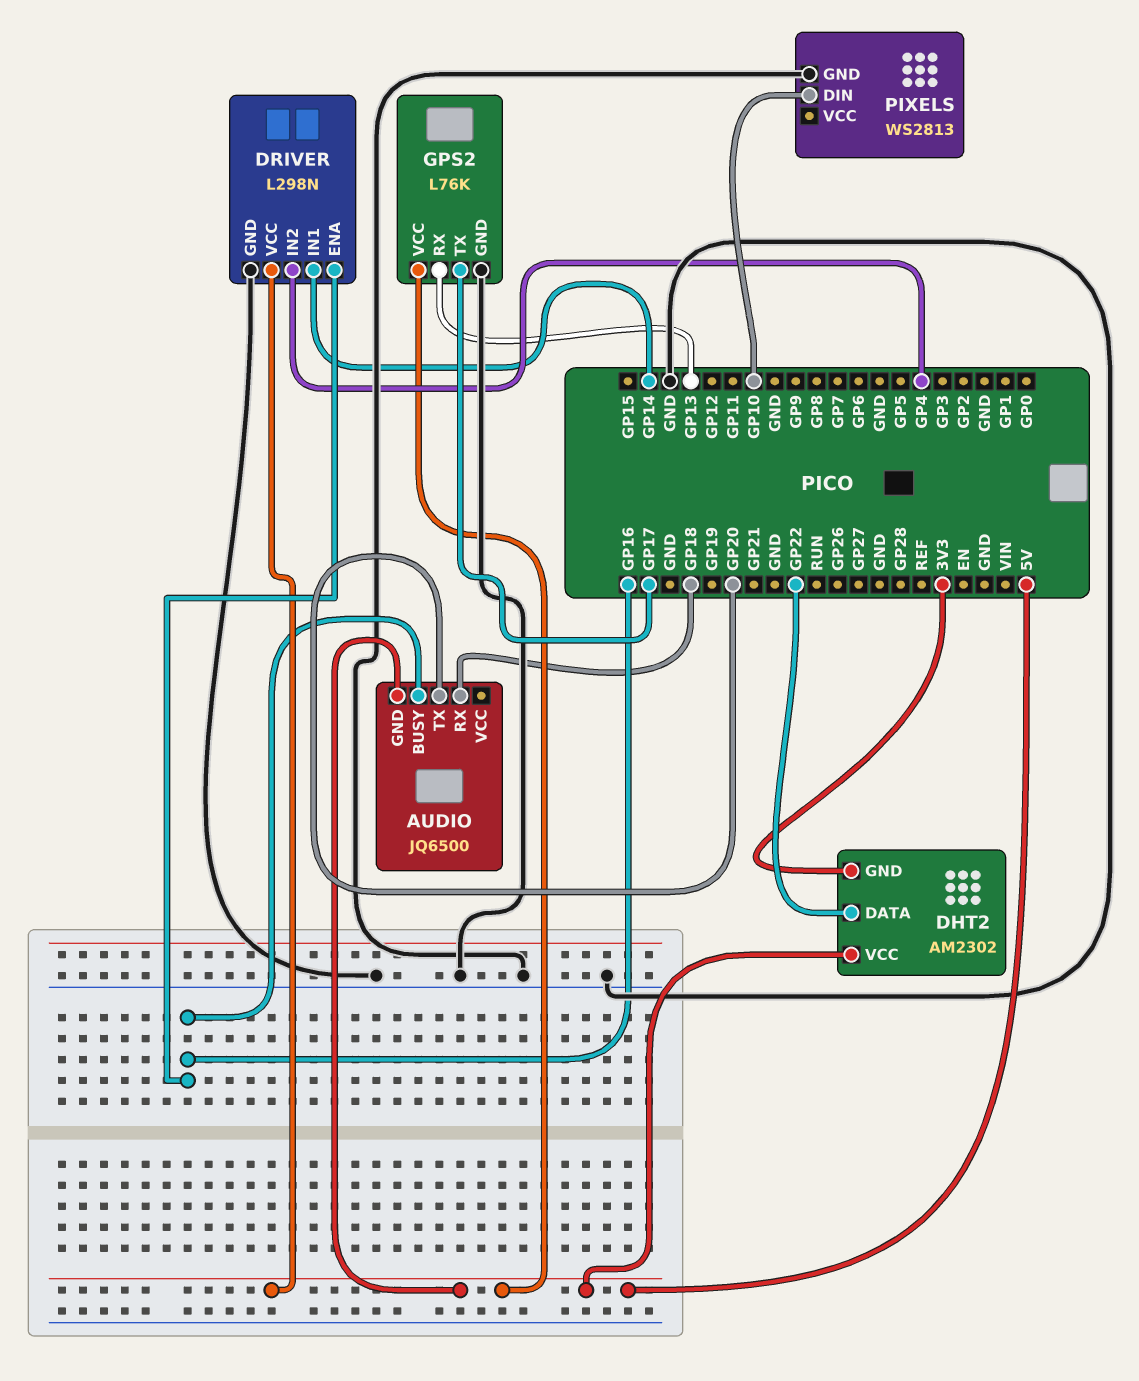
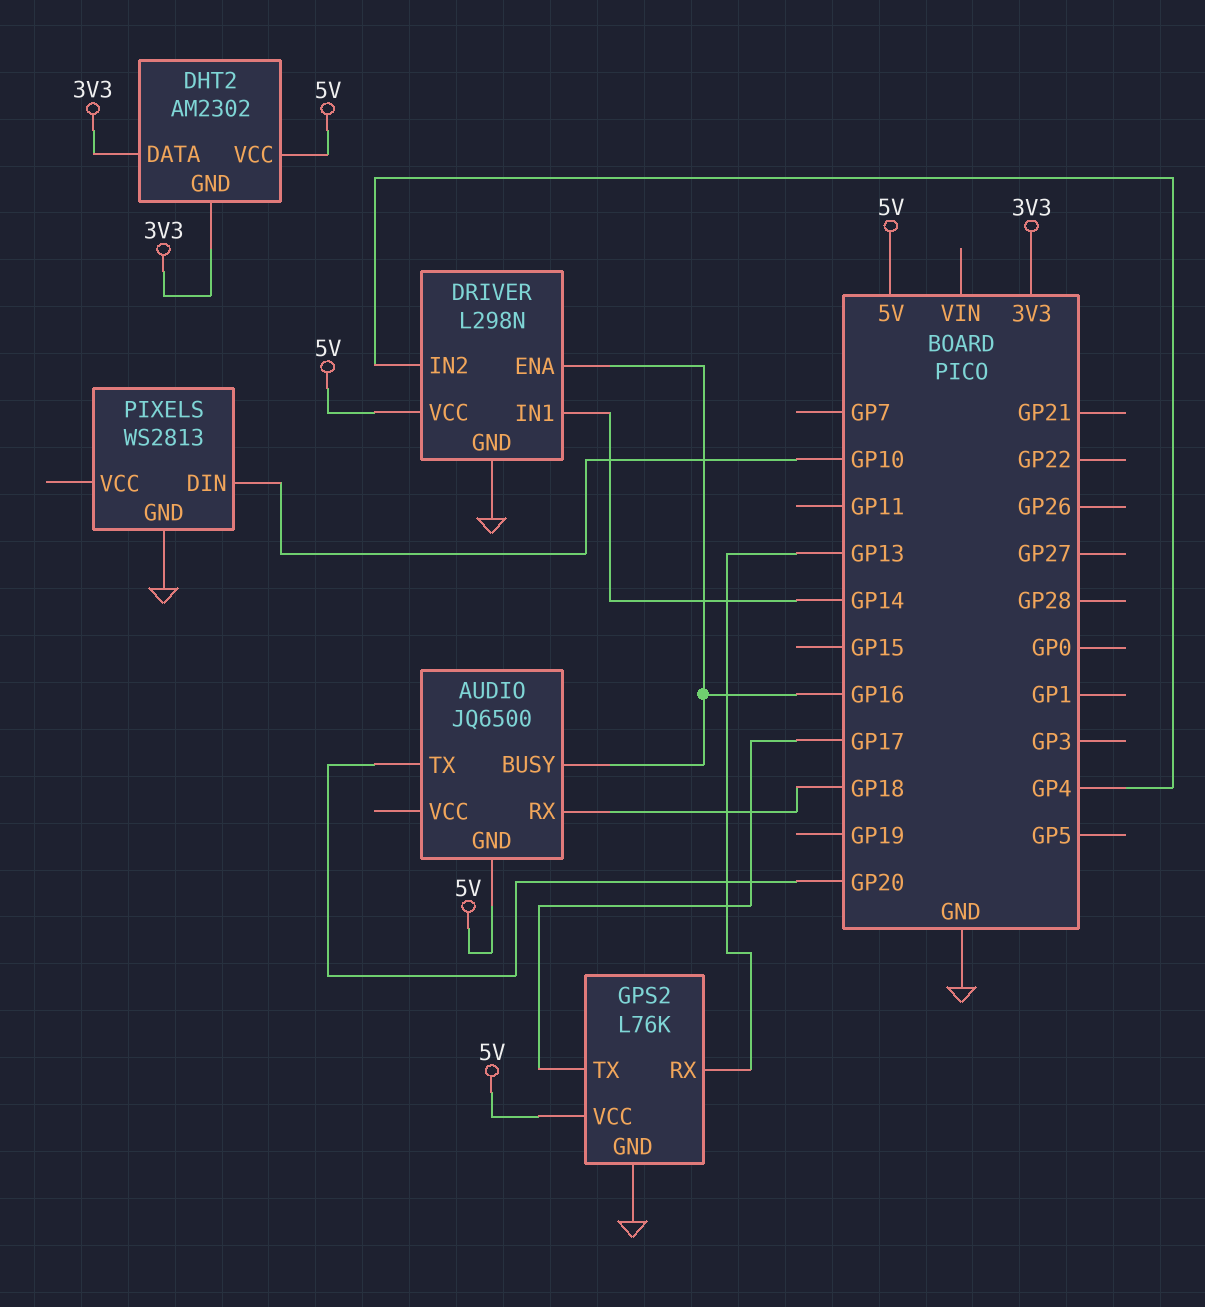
DHT2 pin DATA: GP22 -> 3V3

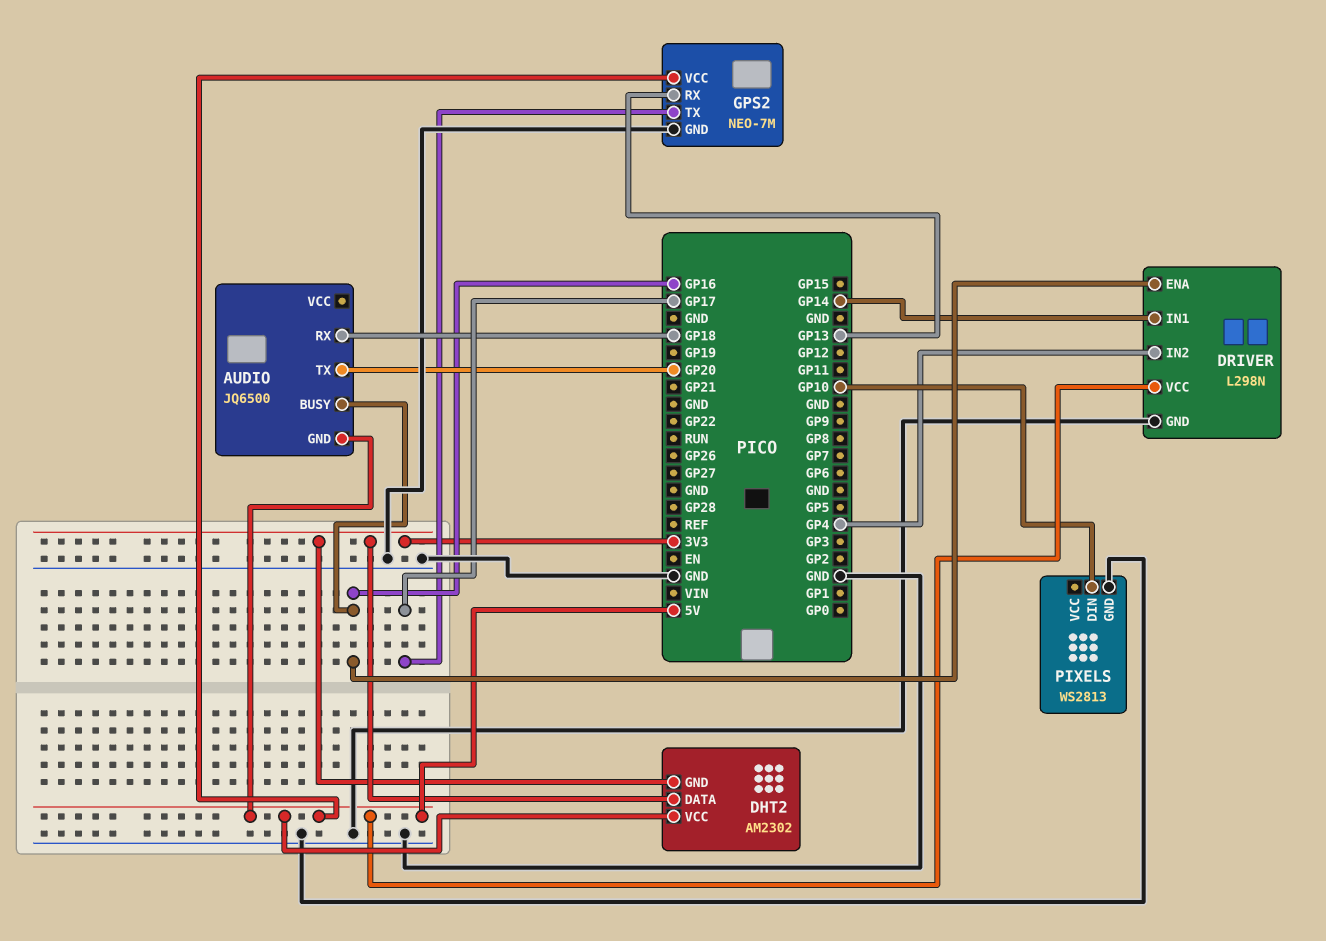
GPS2: L76K -> NEO-7M

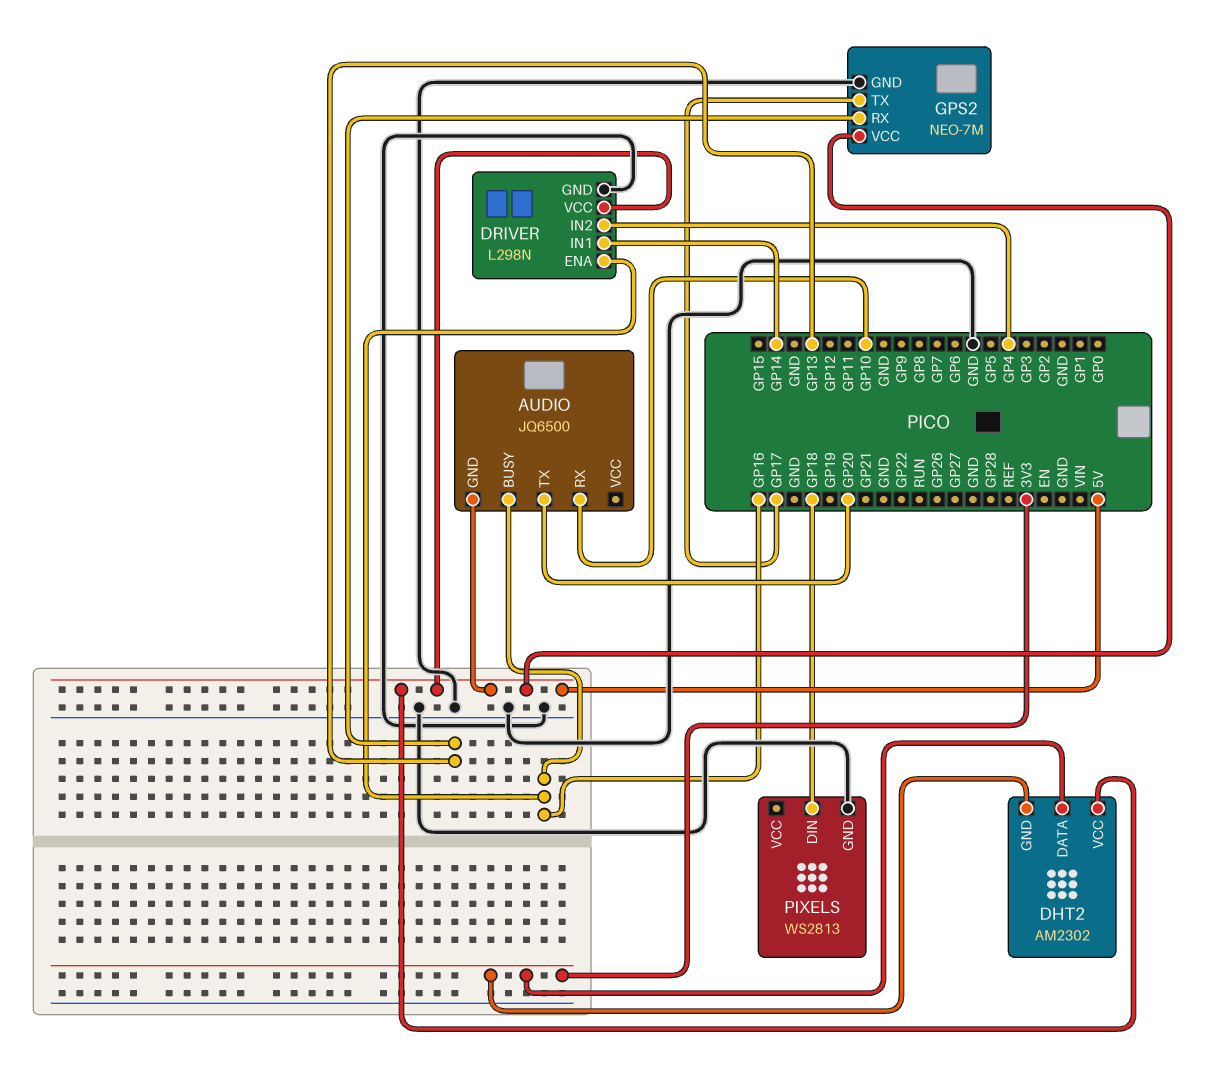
AUDIO pin RX: GP18 -> GP10
PIXELS pin DIN: GP10 -> GP18

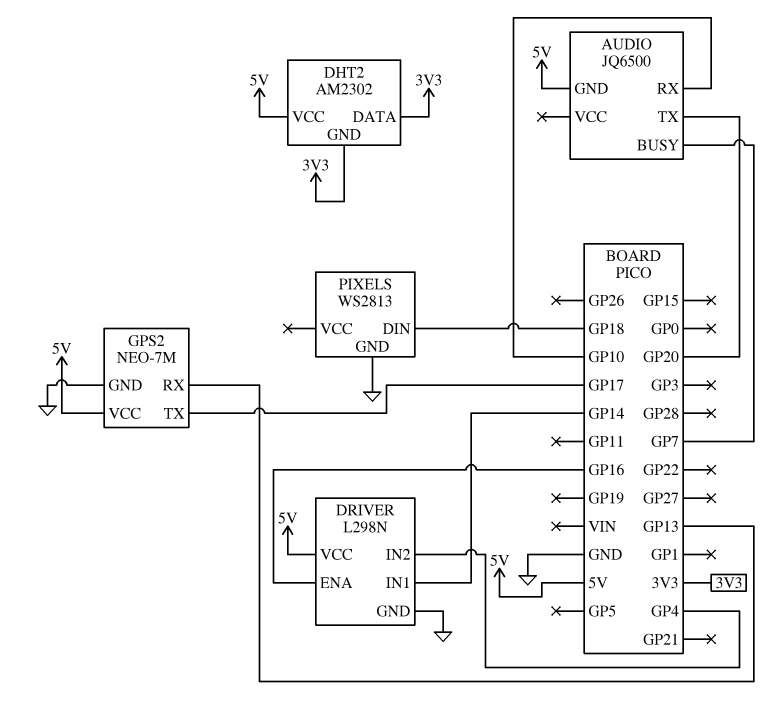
AUDIO pin BUSY: GP16 -> GP7

